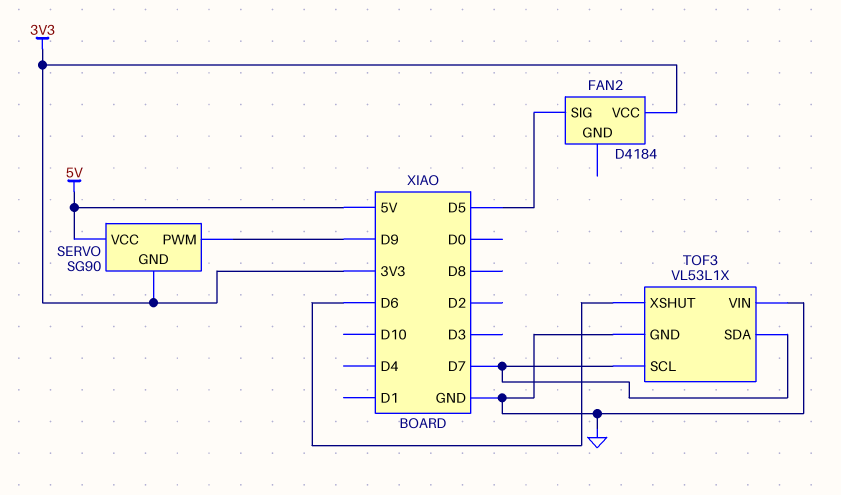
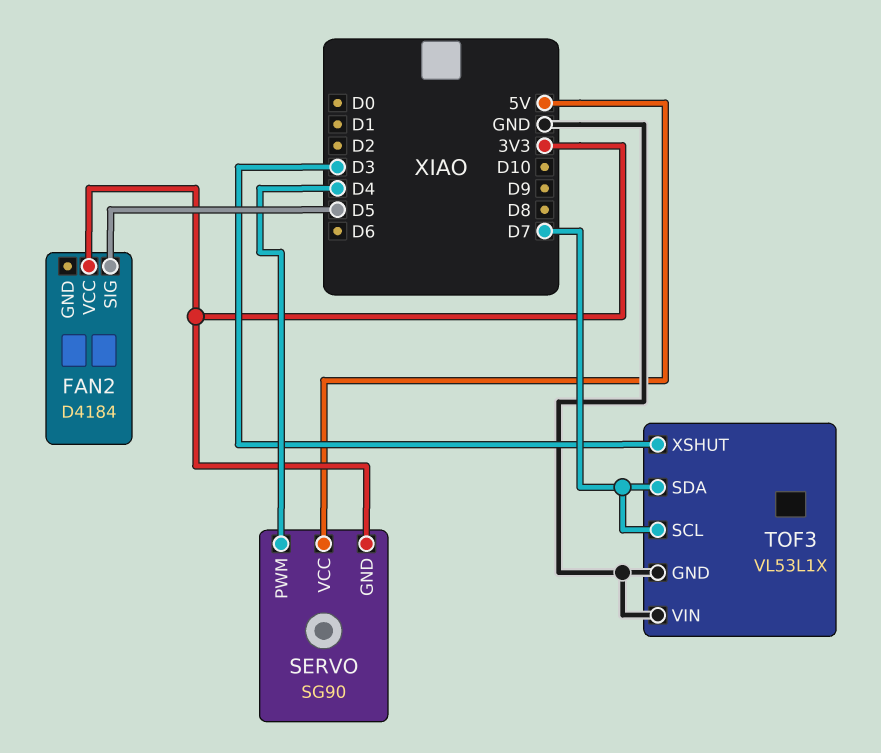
SERVO pin PWM: D9 -> D4
TOF3 pin XSHUT: D6 -> D3

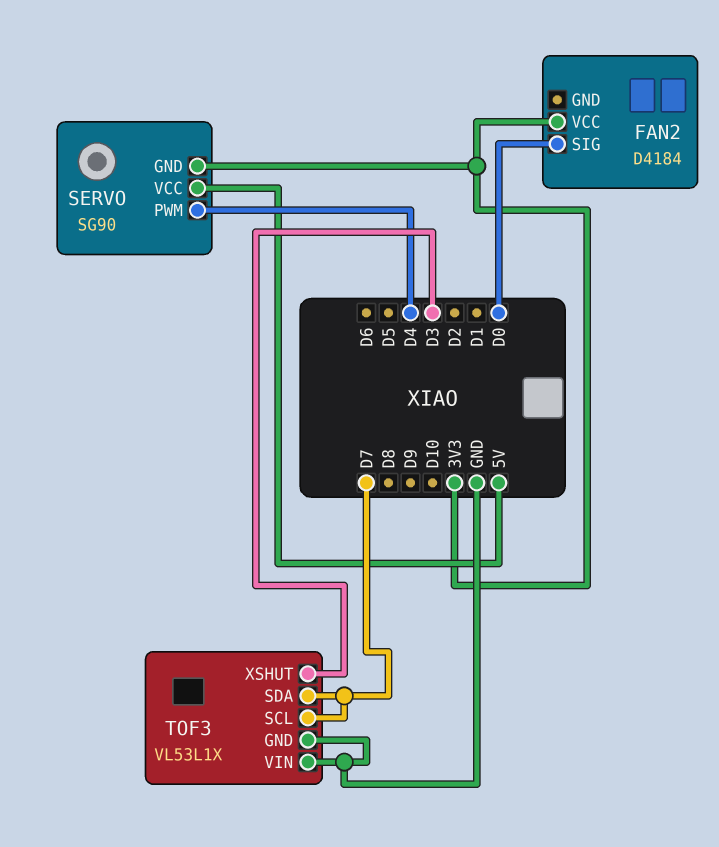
FAN2 pin SIG: D5 -> D0

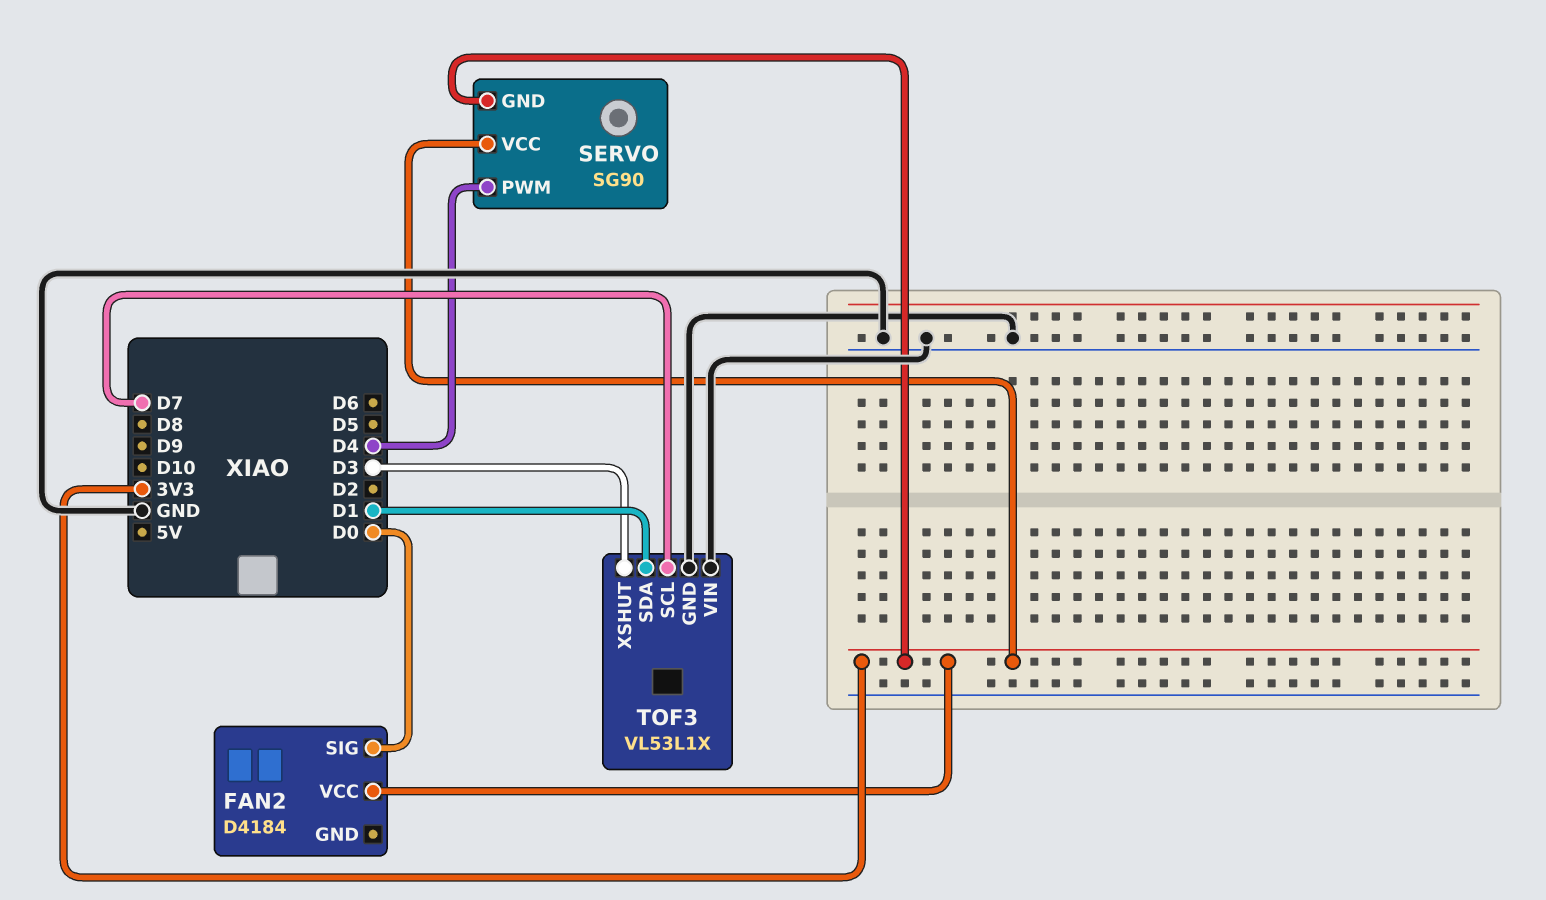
SERVO pin VCC: 5V -> 3V3
TOF3 pin SDA: D7 -> D1

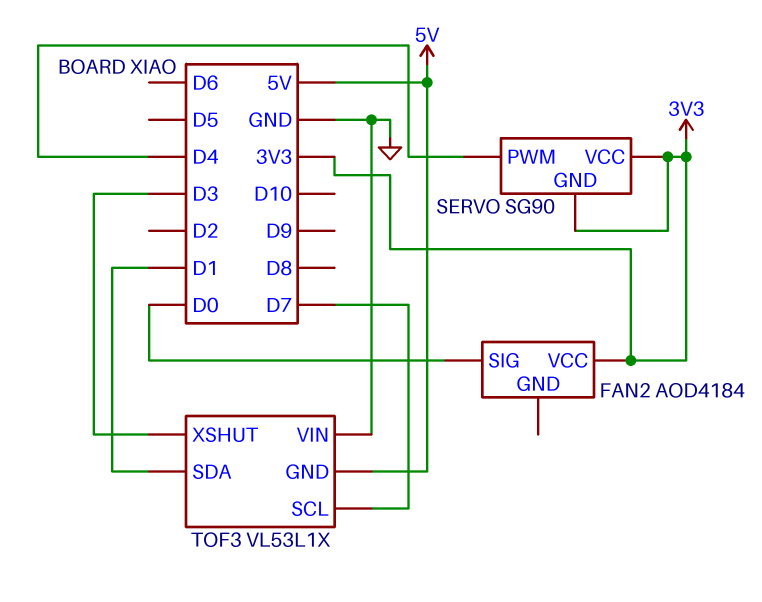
FAN2: D4184 -> AOD4184
TOF3 pin GND: GND -> 5V

